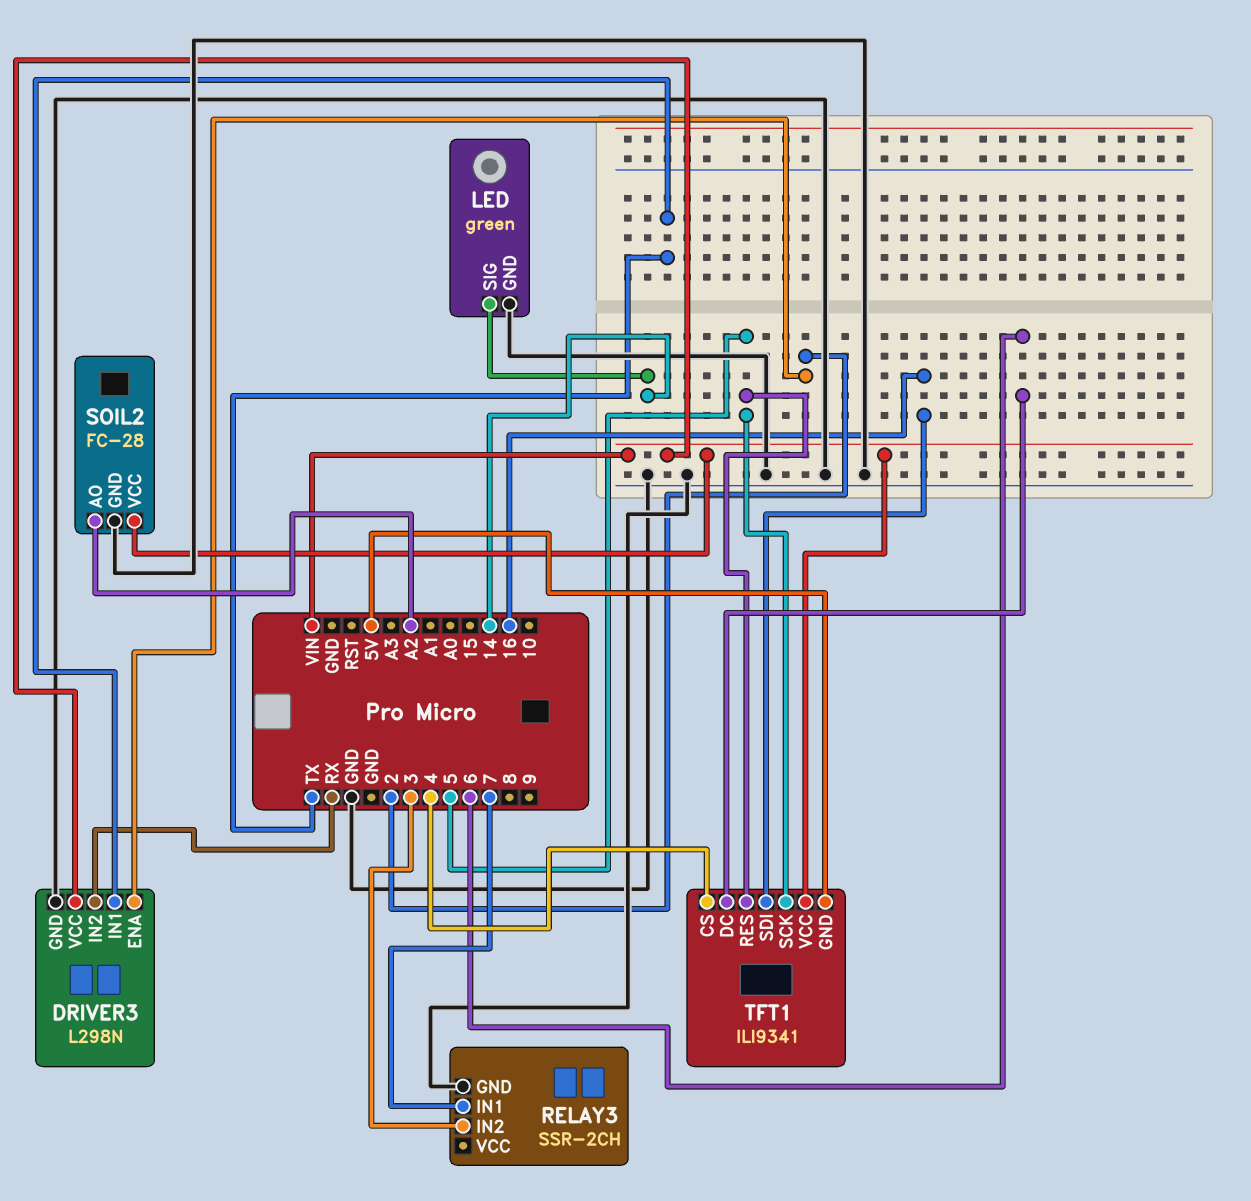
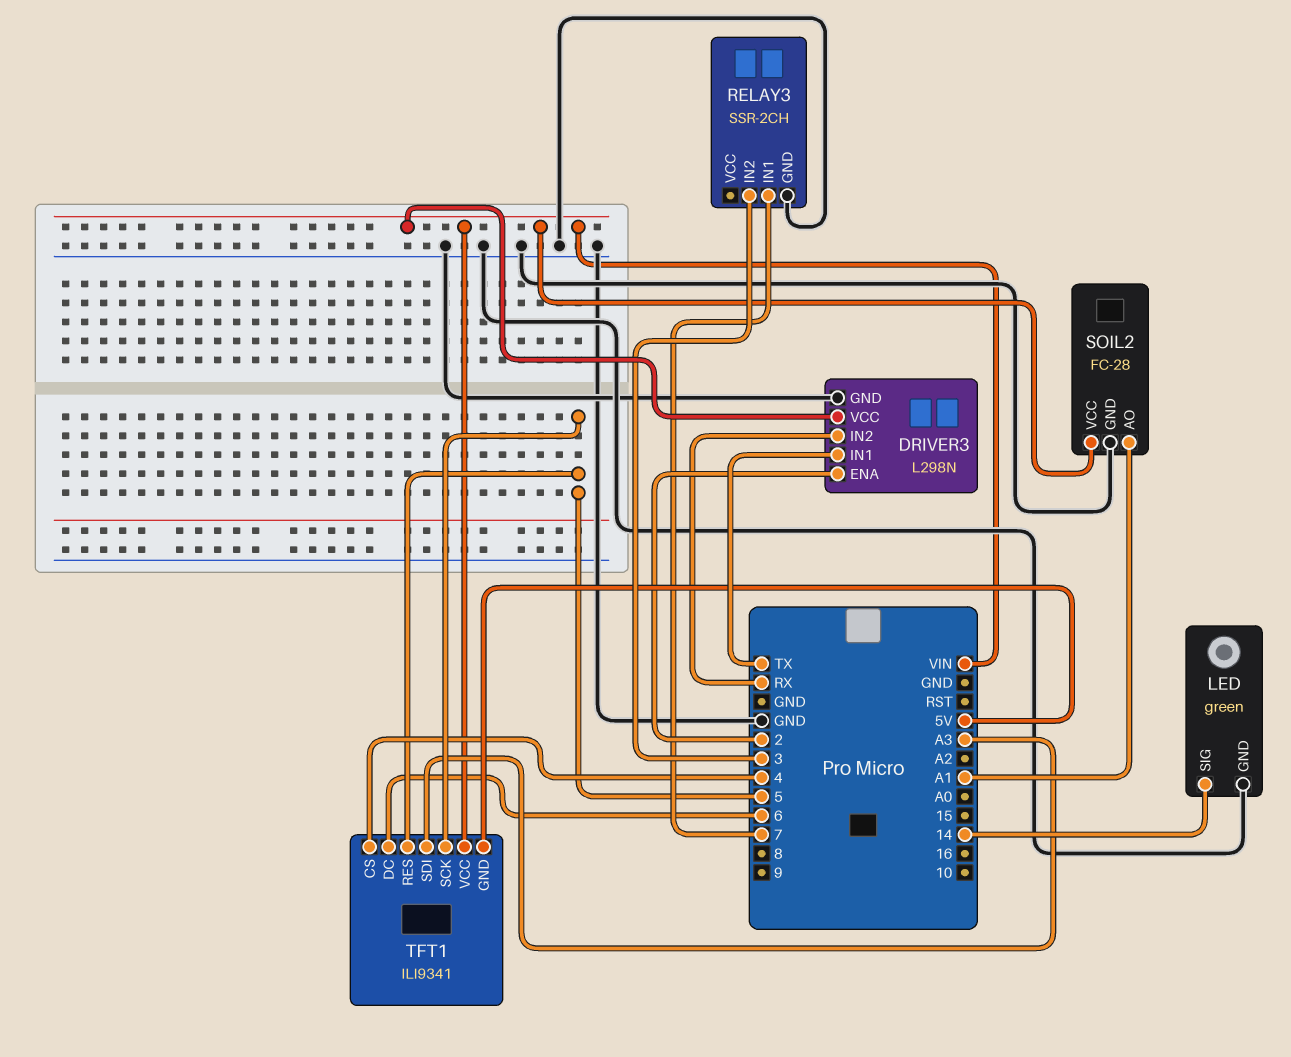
SOIL2 pin AO: A2 -> A1
TFT1 pin SDI: 16 -> A3

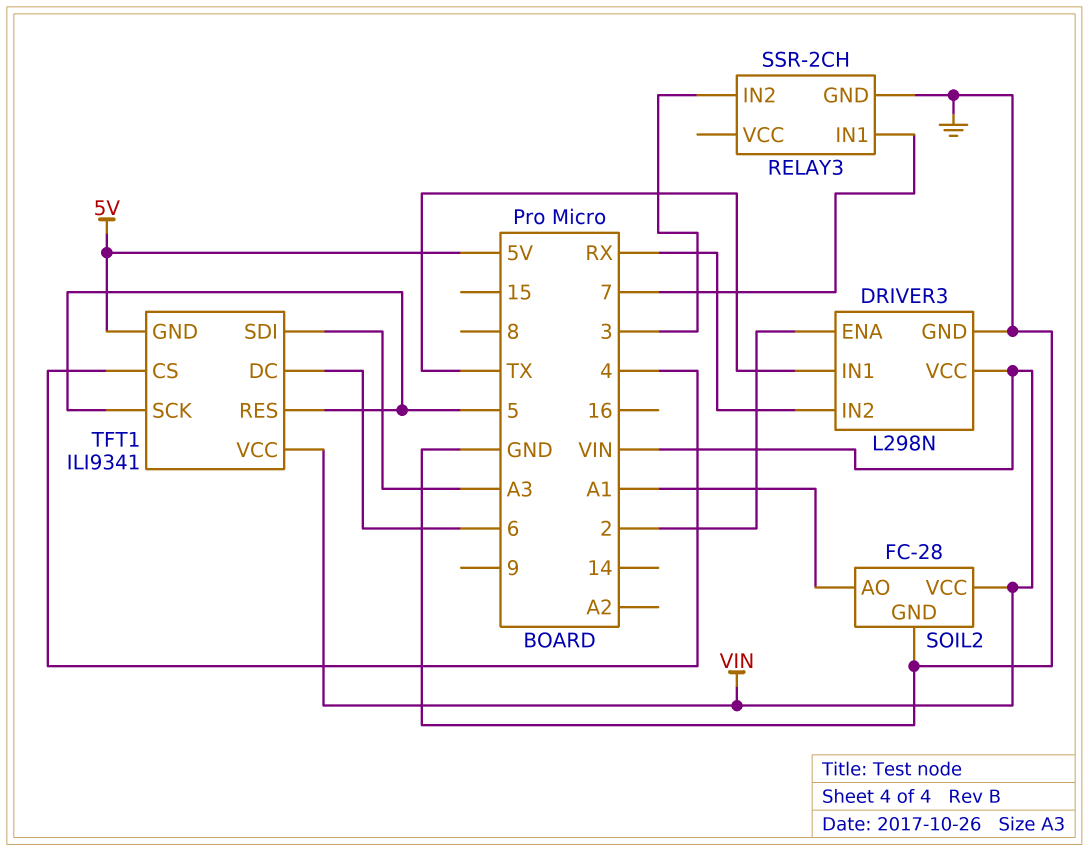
LED: green -> none
LED pin GND: GND -> none
LED pin SIG: 14 -> none

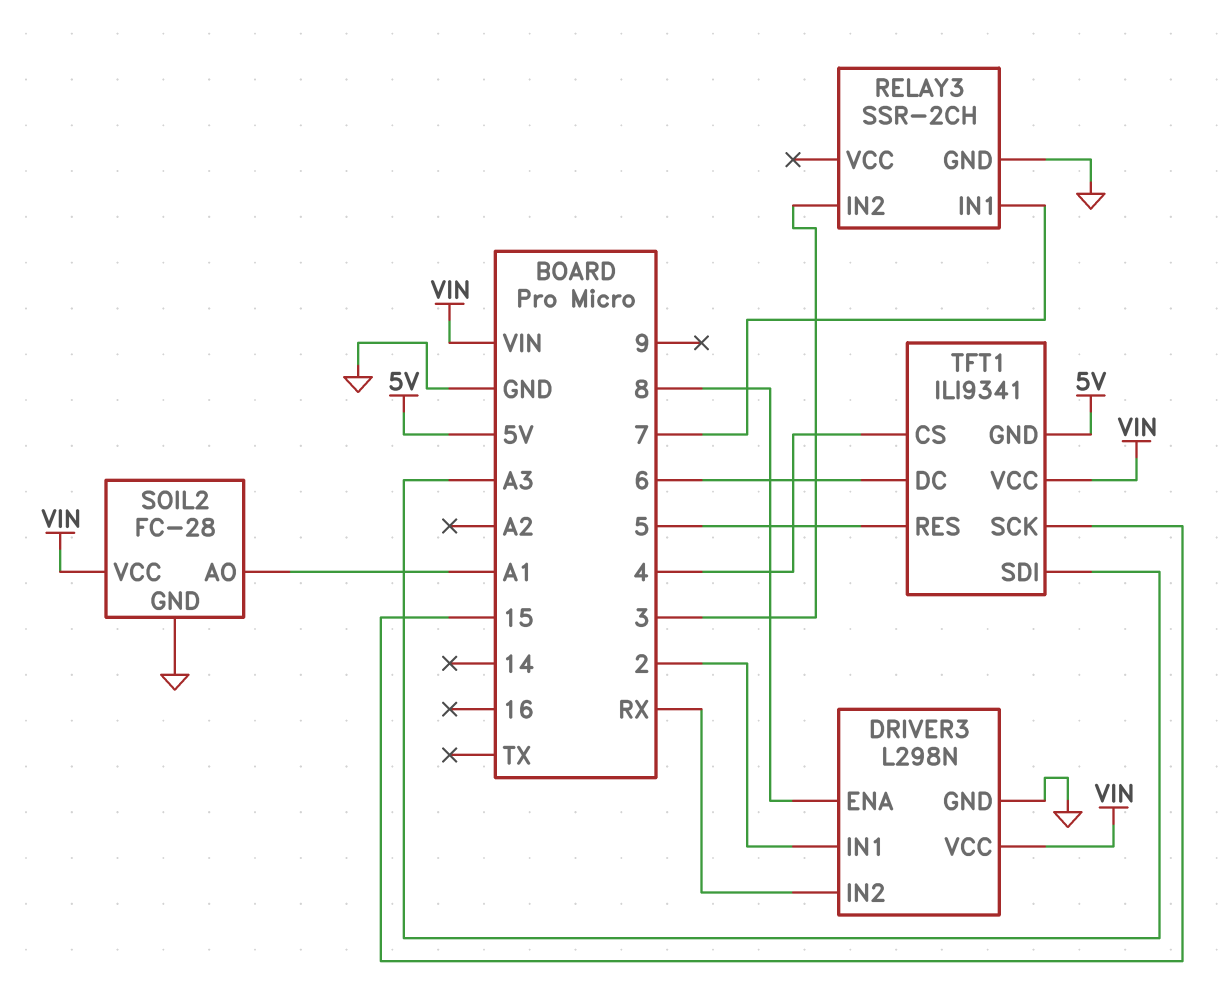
DRIVER3 pin ENA: 2 -> 8
DRIVER3 pin IN1: TX -> 2
TFT1 pin SCK: 5 -> 15

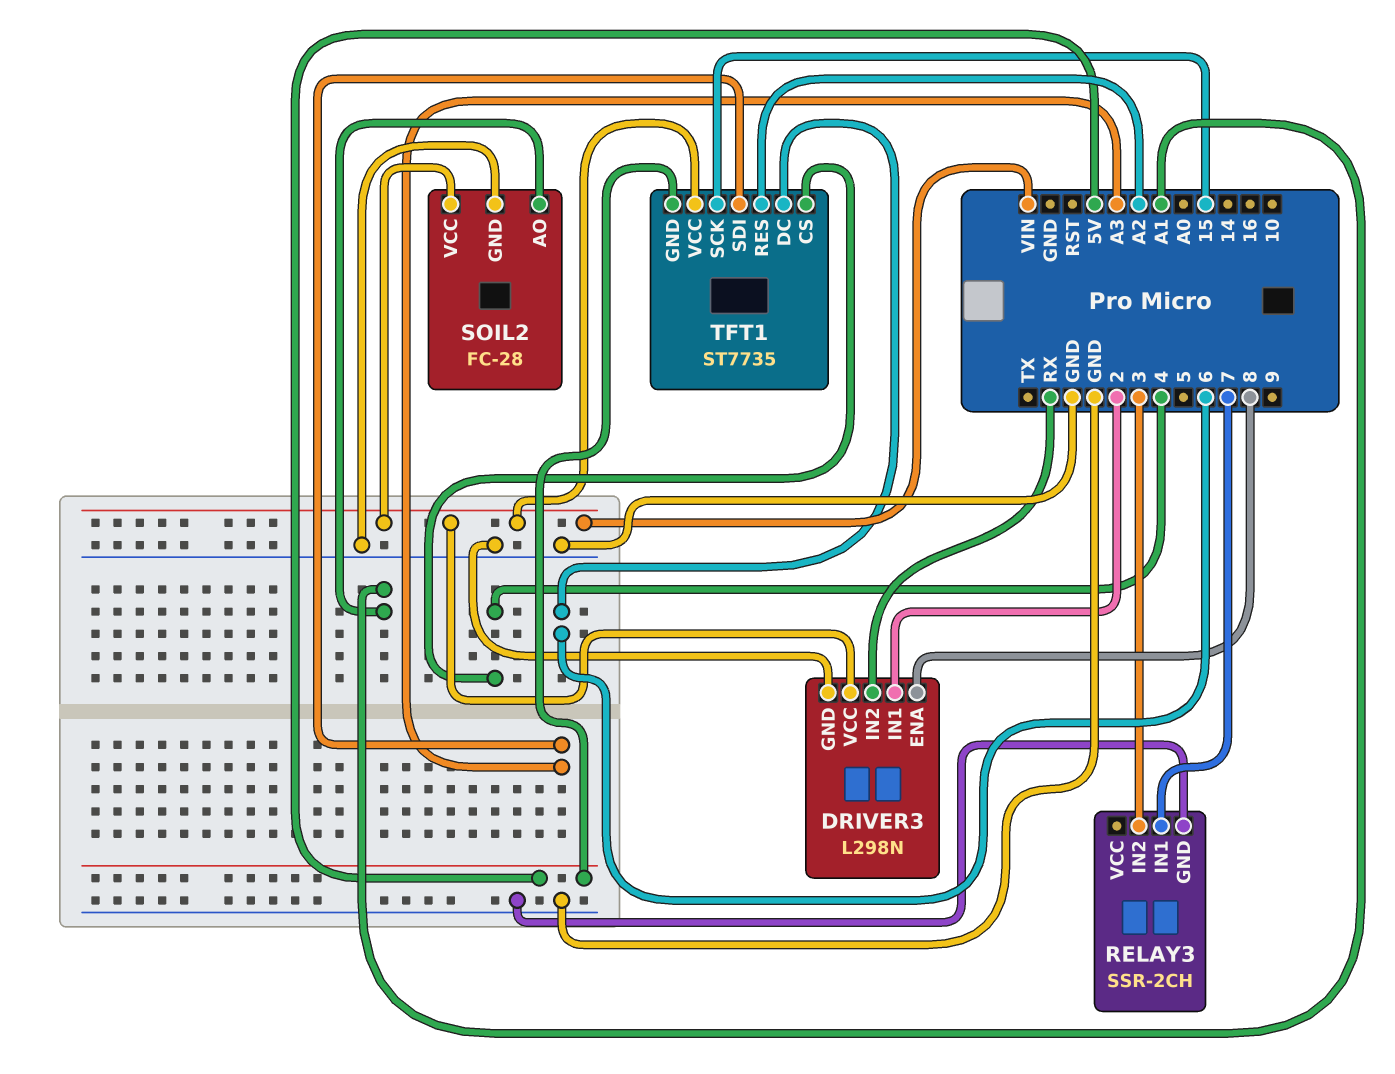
TFT1: ILI9341 -> ST7735
TFT1 pin RES: 5 -> A2

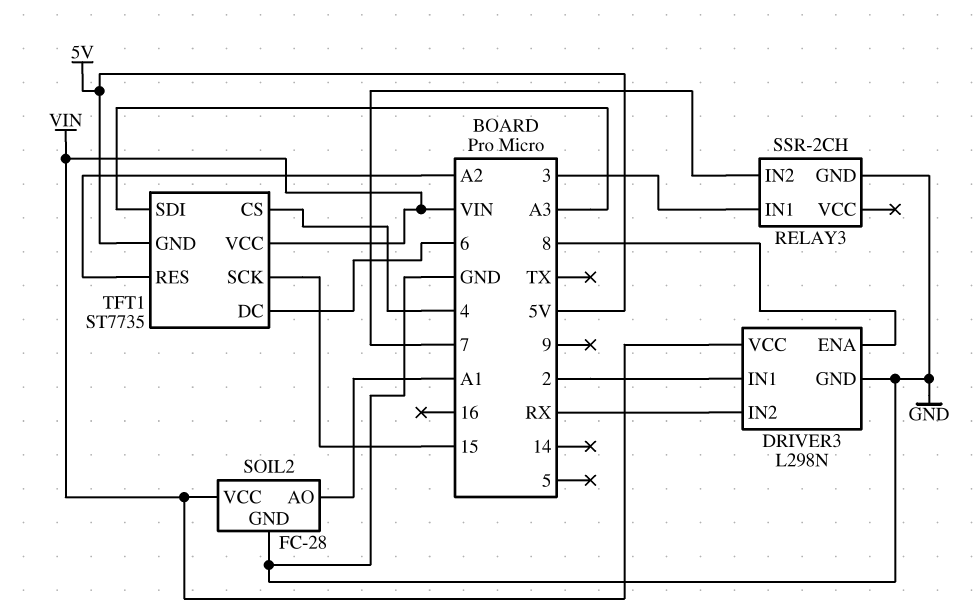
RELAY3 pin IN1: 7 -> 3
RELAY3 pin IN2: 3 -> 7

